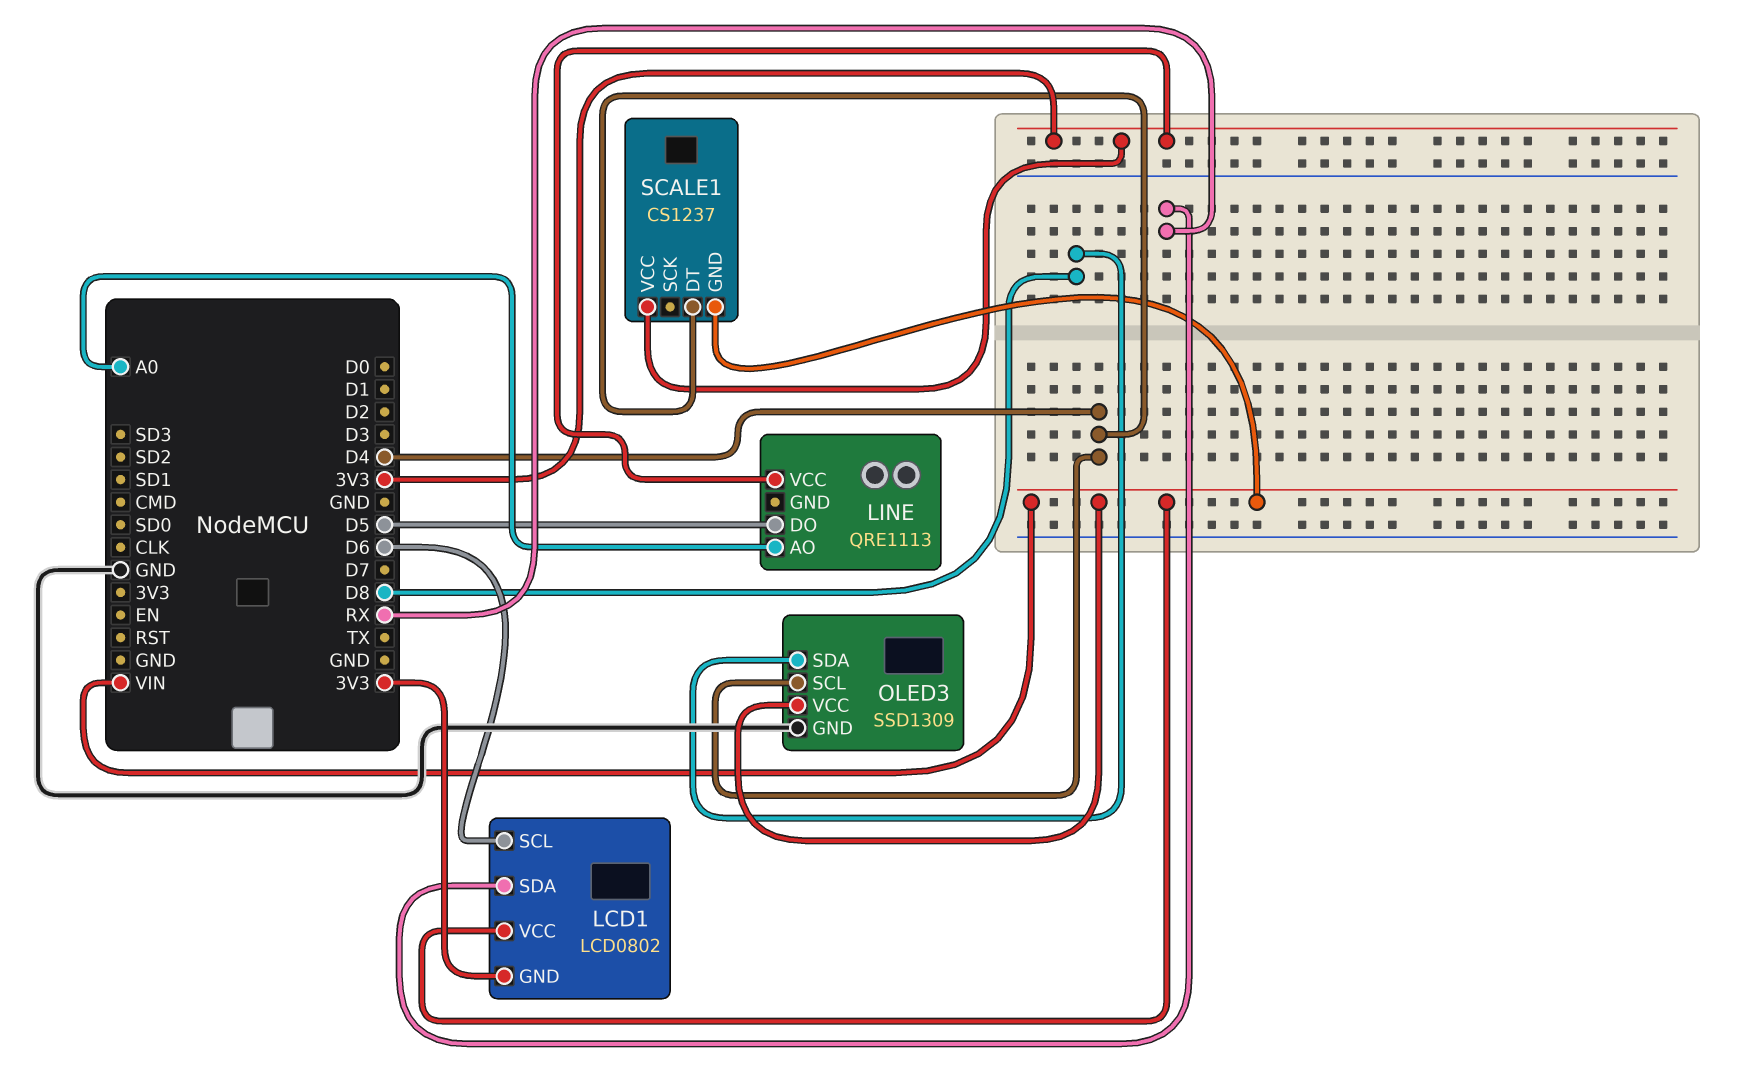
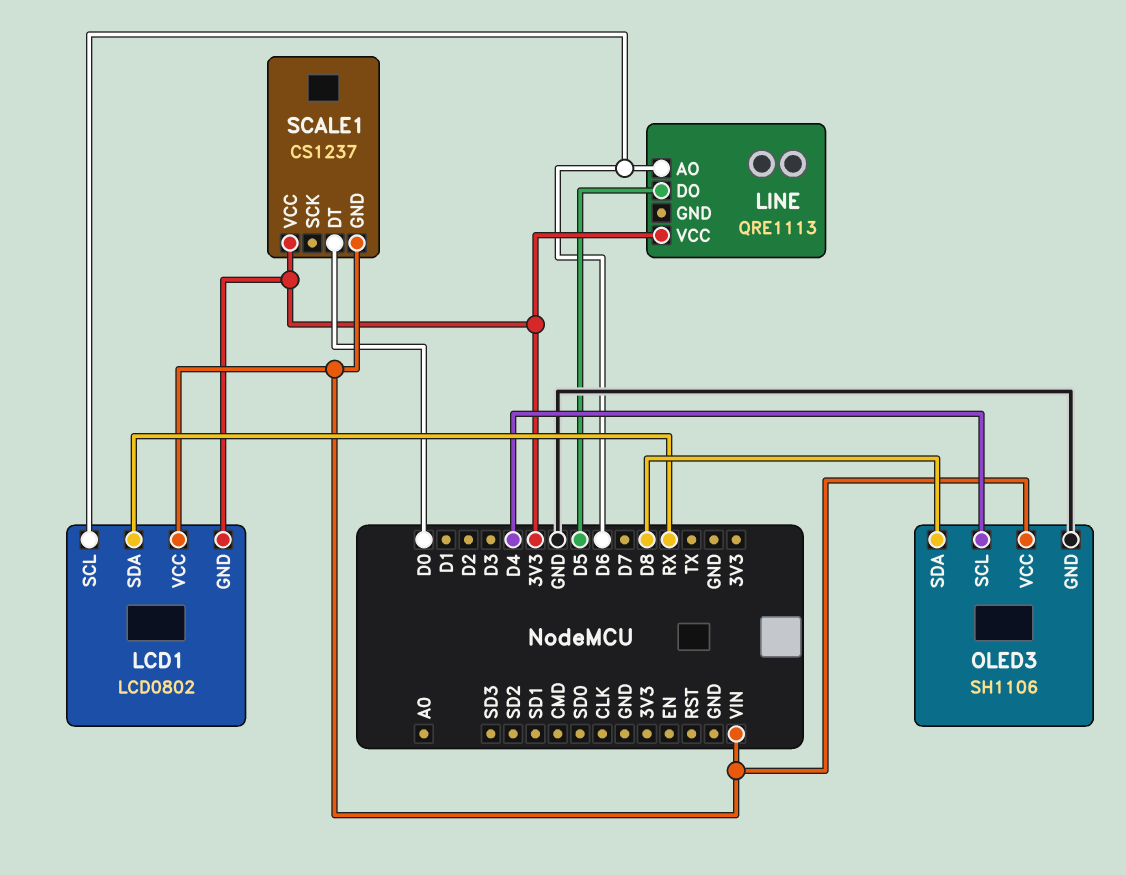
LINE pin AO: A0 -> D6
OLED3: SSD1309 -> SH1106
SCALE1 pin DT: D4 -> D0

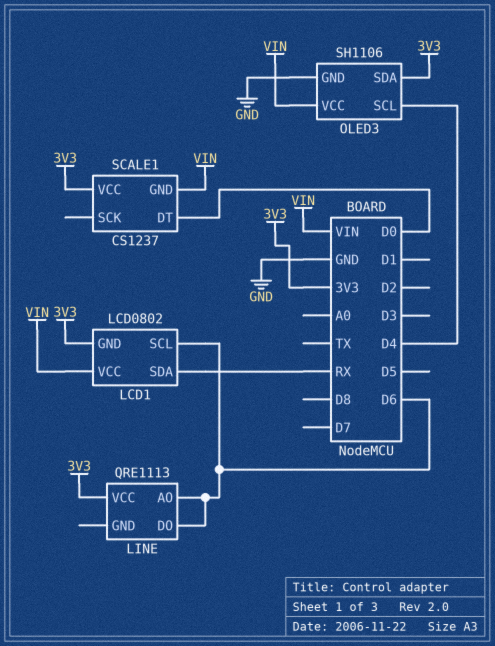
LINE pin DO: D5 -> D6
OLED3 pin SDA: D8 -> 3V3

